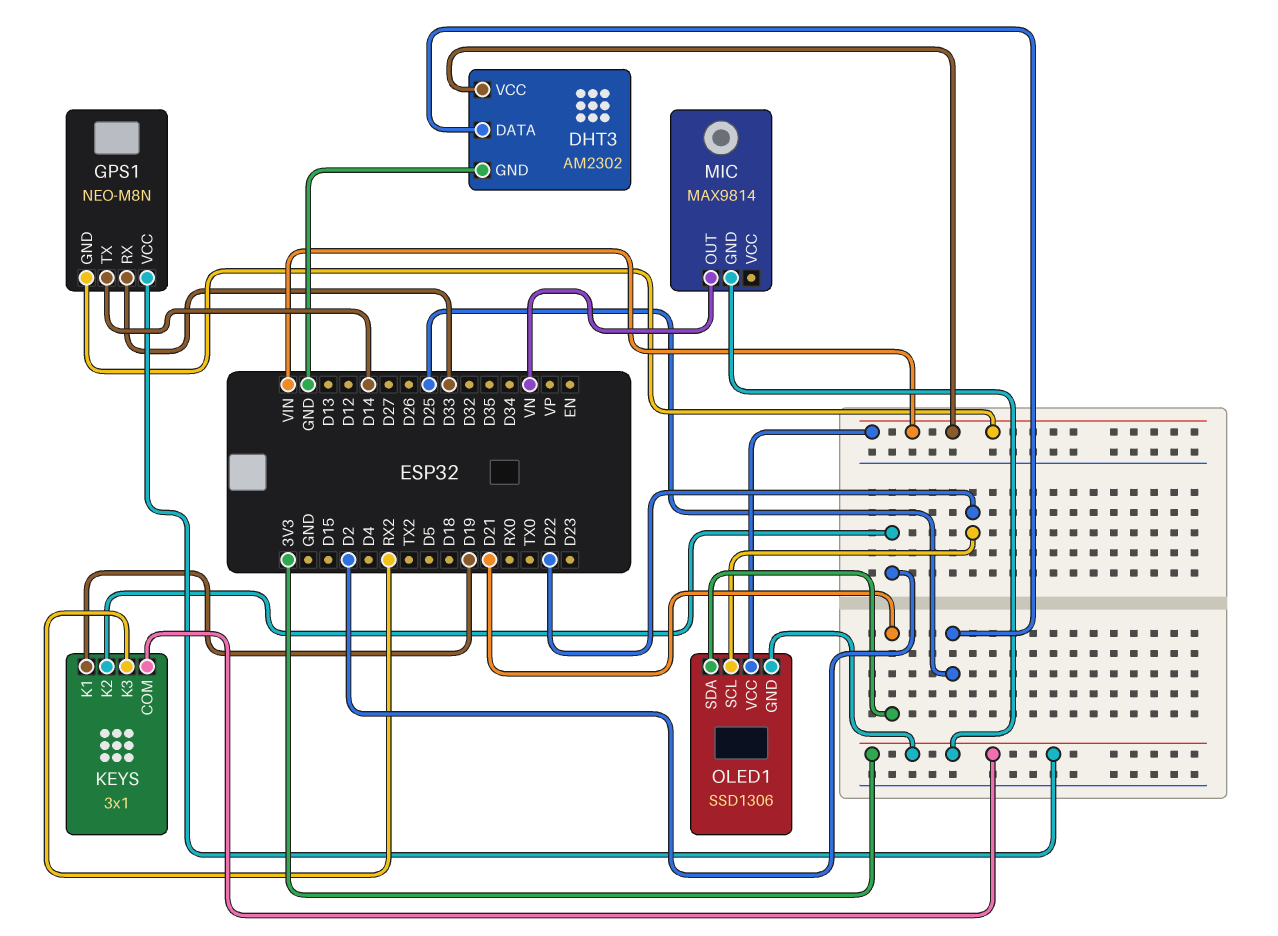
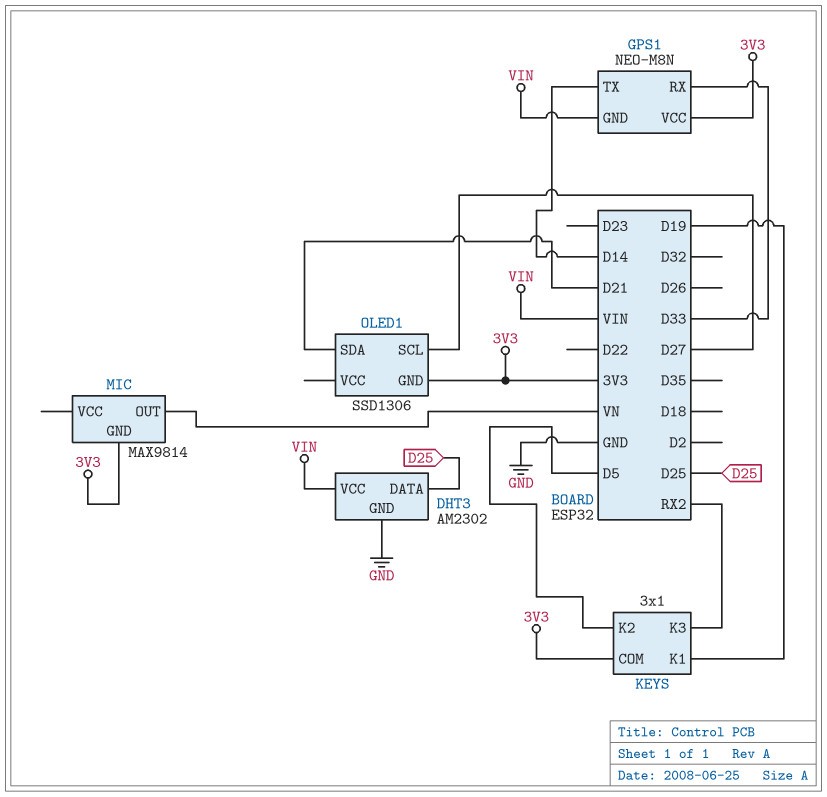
KEYS pin K2: D2 -> D5
OLED1 pin SCL: D22 -> D27
OLED1 pin VCC: VIN -> none

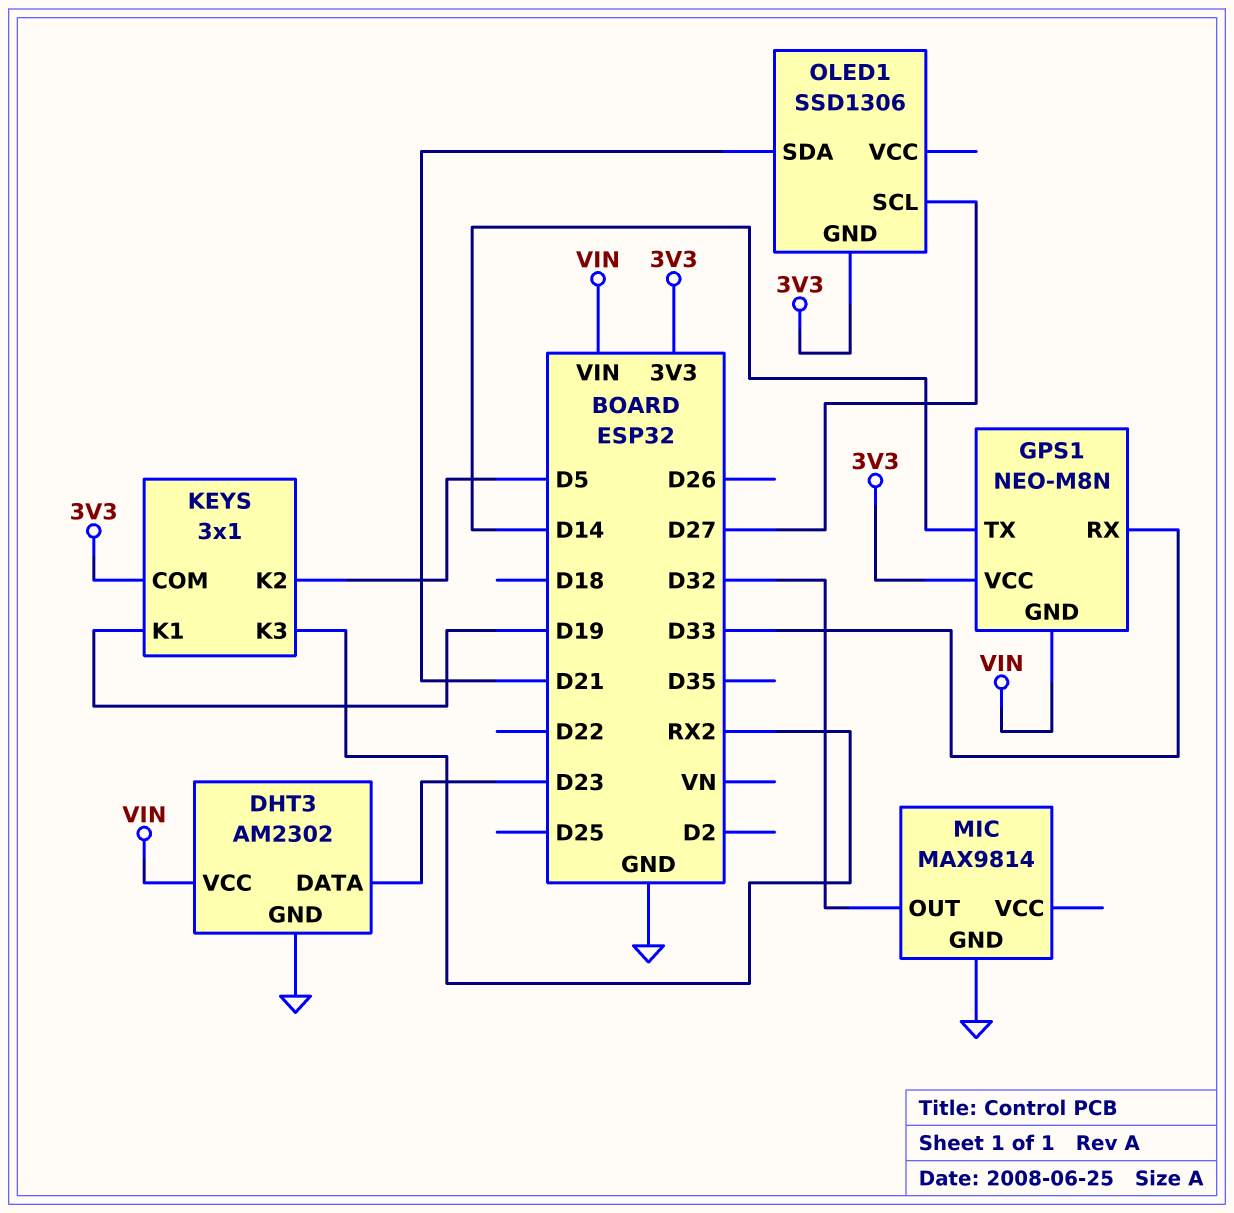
DHT3 pin DATA: D25 -> D23
MIC pin GND: 3V3 -> GND
MIC pin OUT: VN -> D32

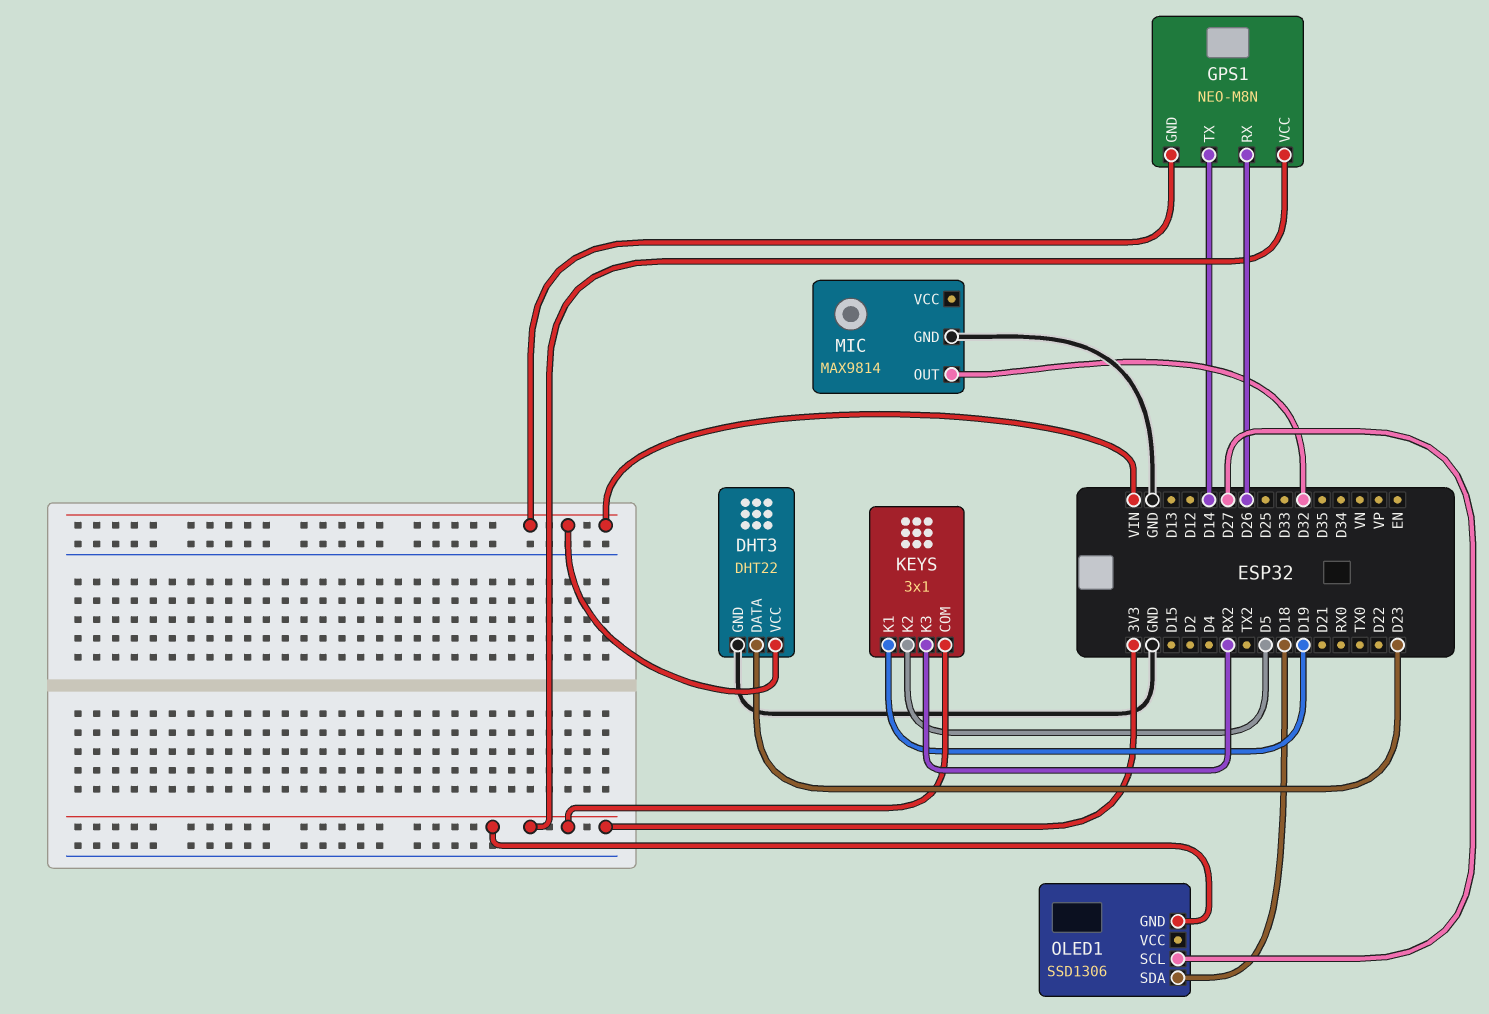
DHT3: AM2302 -> DHT22
GPS1 pin RX: D33 -> D26
OLED1 pin SDA: D21 -> D18

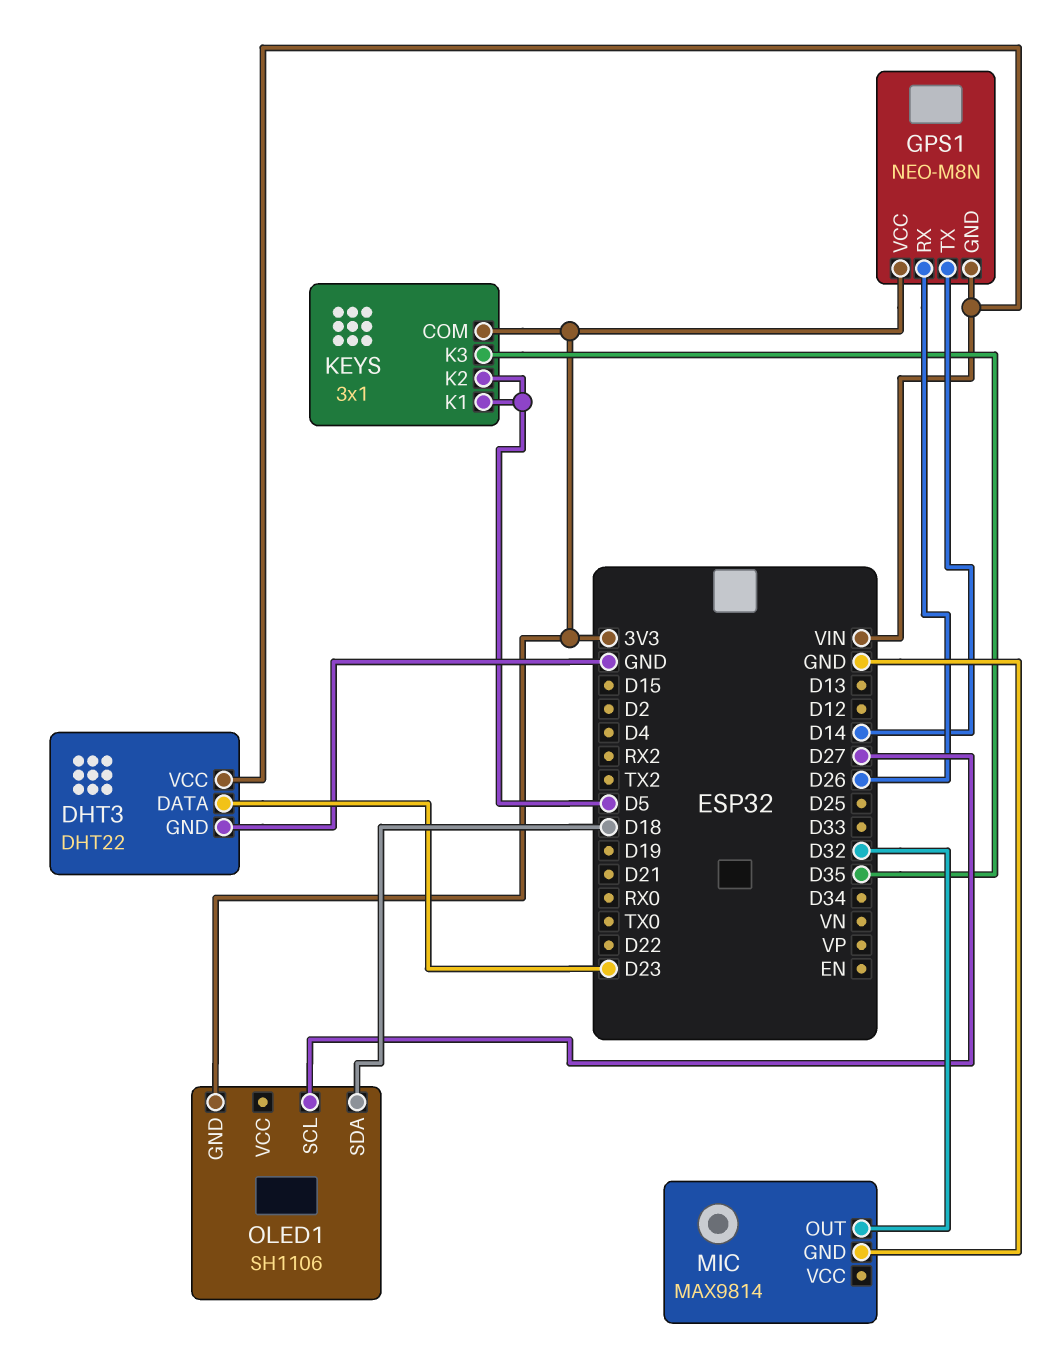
KEYS pin K1: D19 -> D5
KEYS pin K3: RX2 -> D35
OLED1: SSD1306 -> SH1106

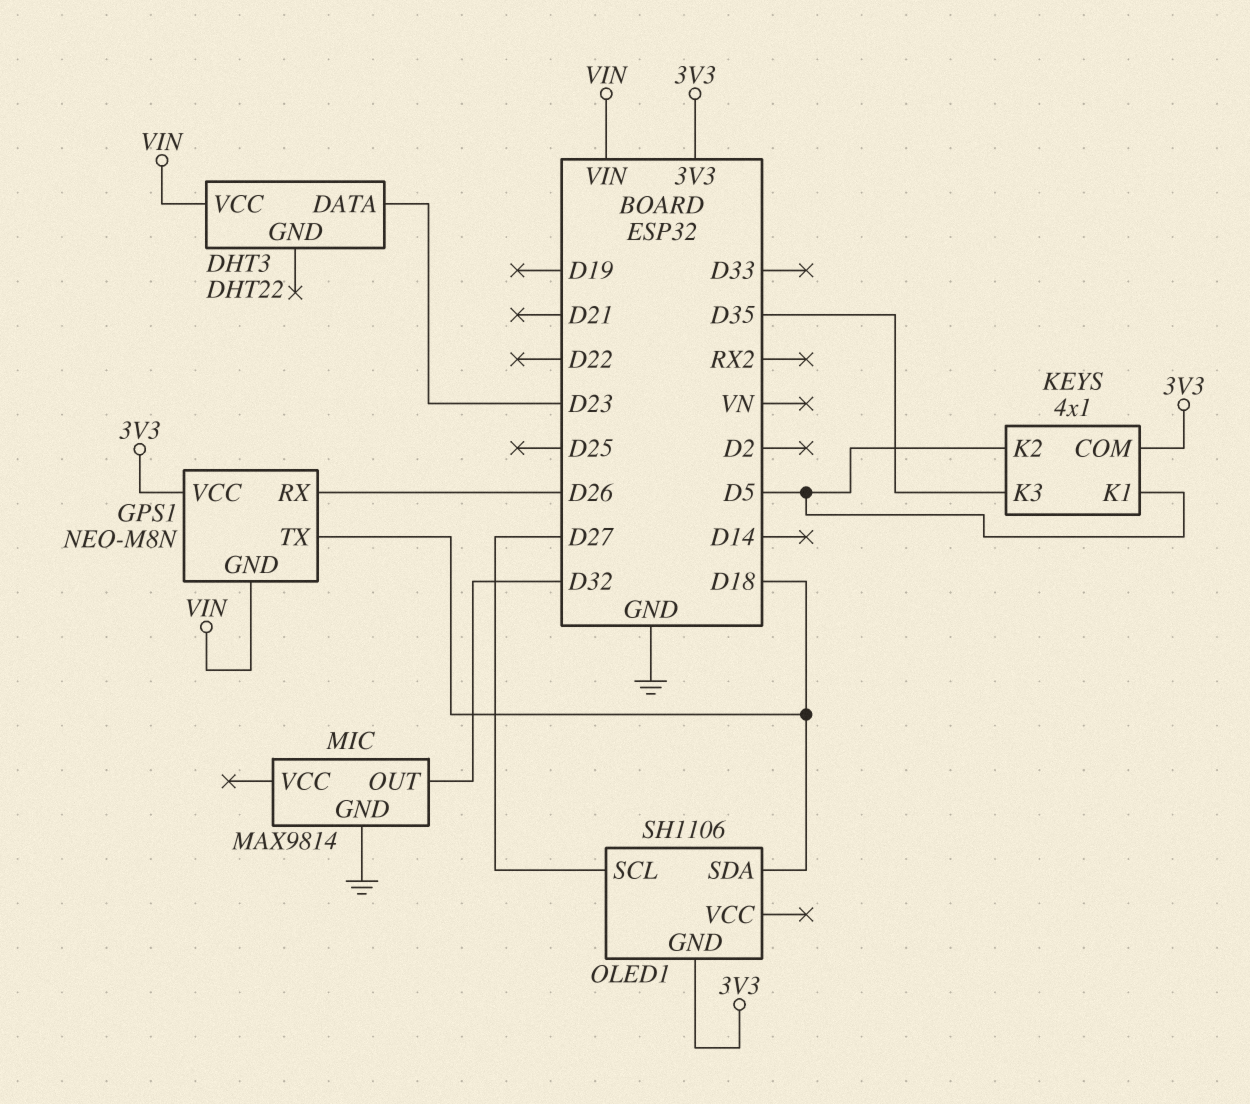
DHT3 pin GND: GND -> none
GPS1 pin TX: D14 -> D18
KEYS: 3x1 -> 4x1

